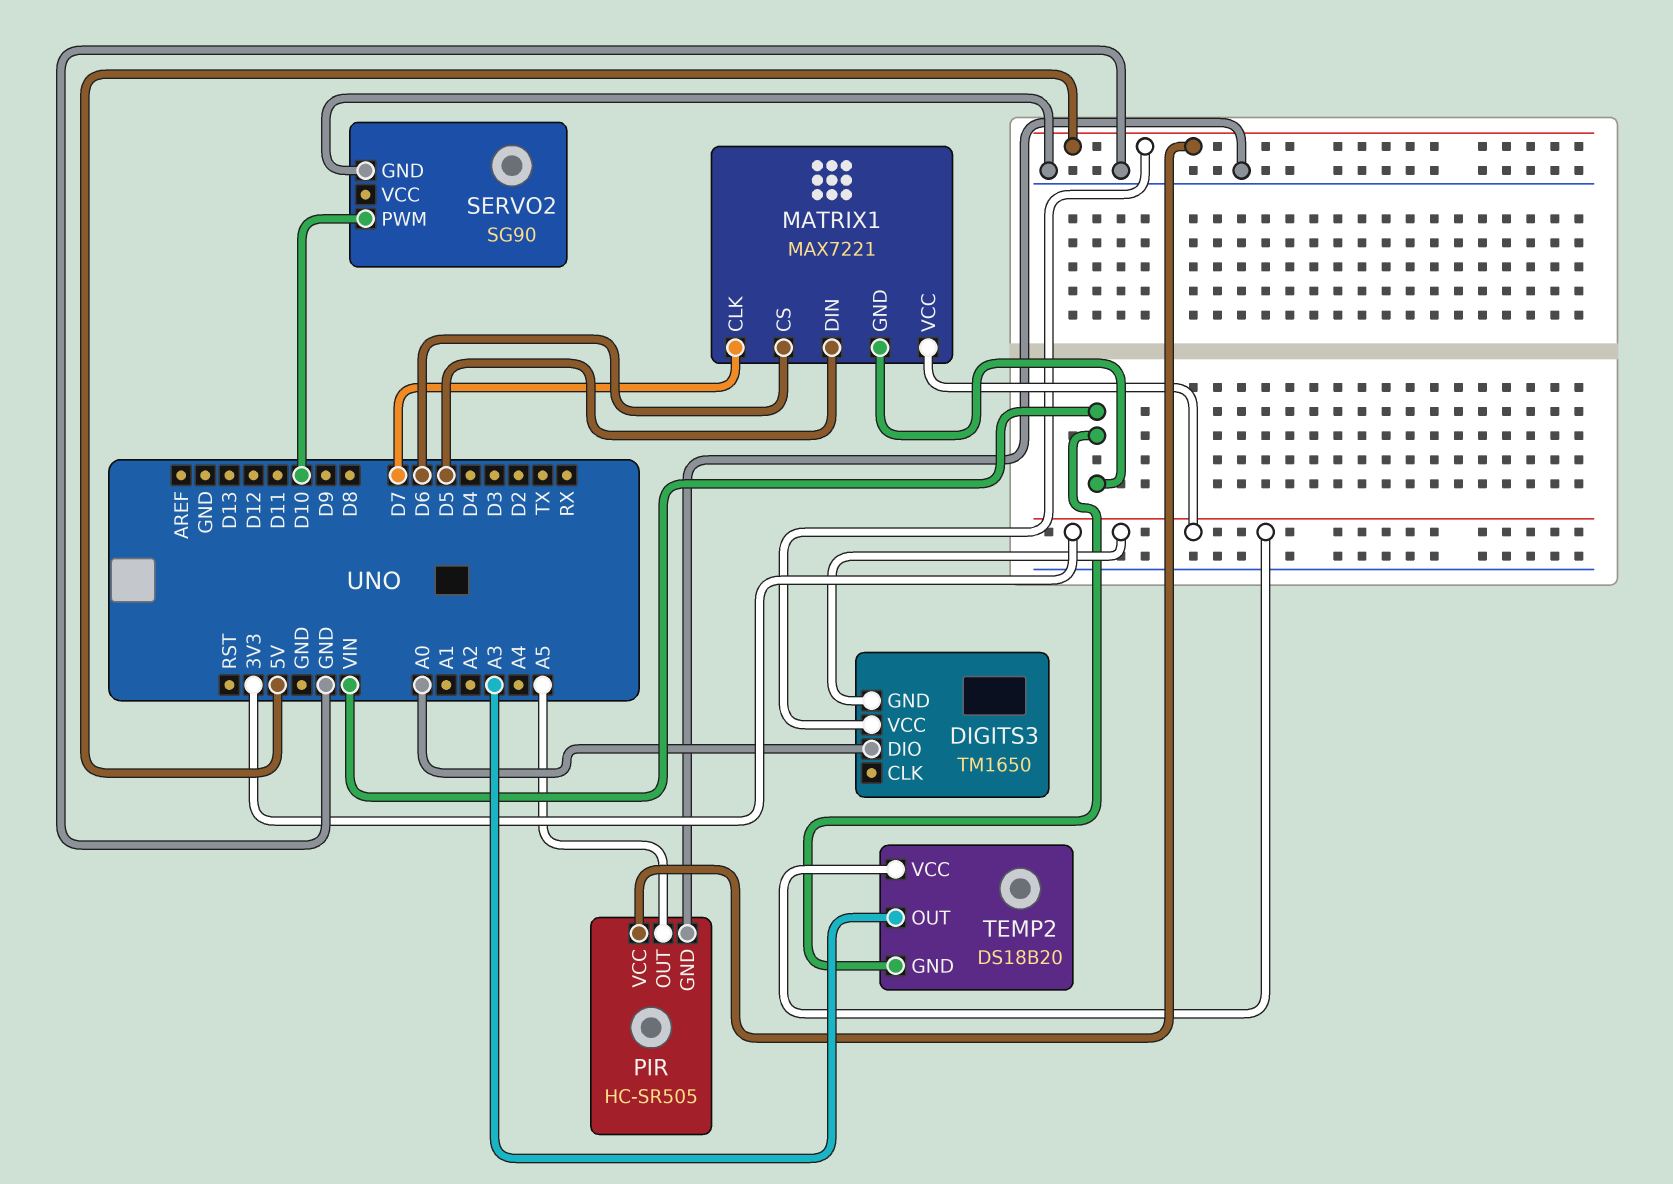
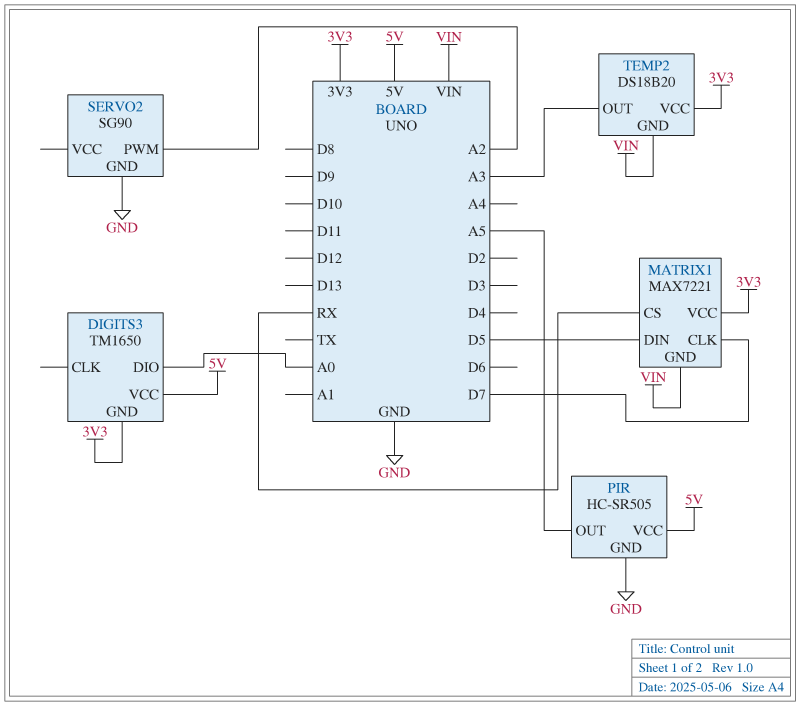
MATRIX1 pin CS: D6 -> RX
SERVO2 pin PWM: D10 -> A2

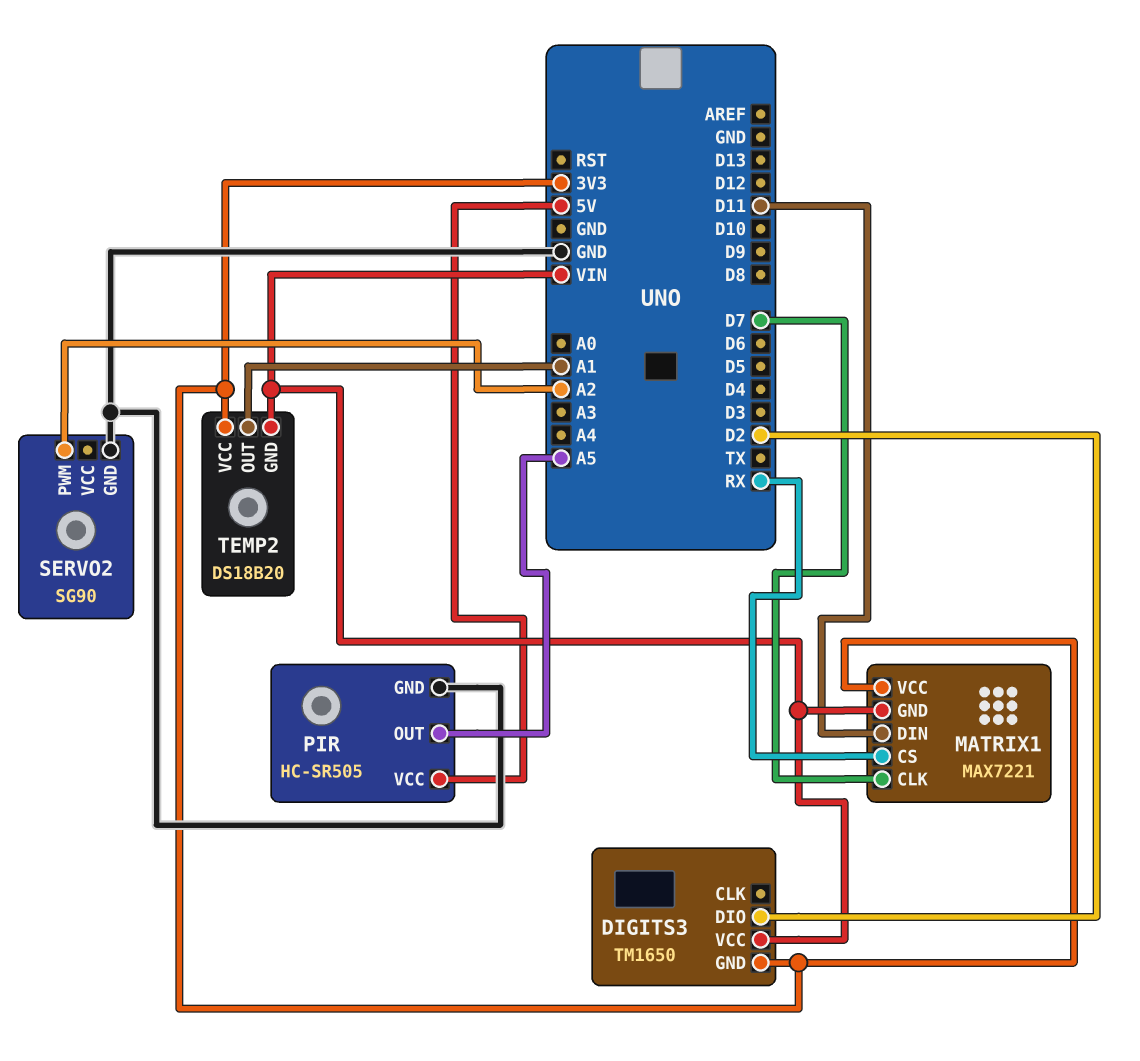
DIGITS3 pin DIO: A0 -> D2
DIGITS3 pin VCC: 5V -> VIN
MATRIX1 pin DIN: D5 -> D11
TEMP2 pin OUT: A3 -> A1

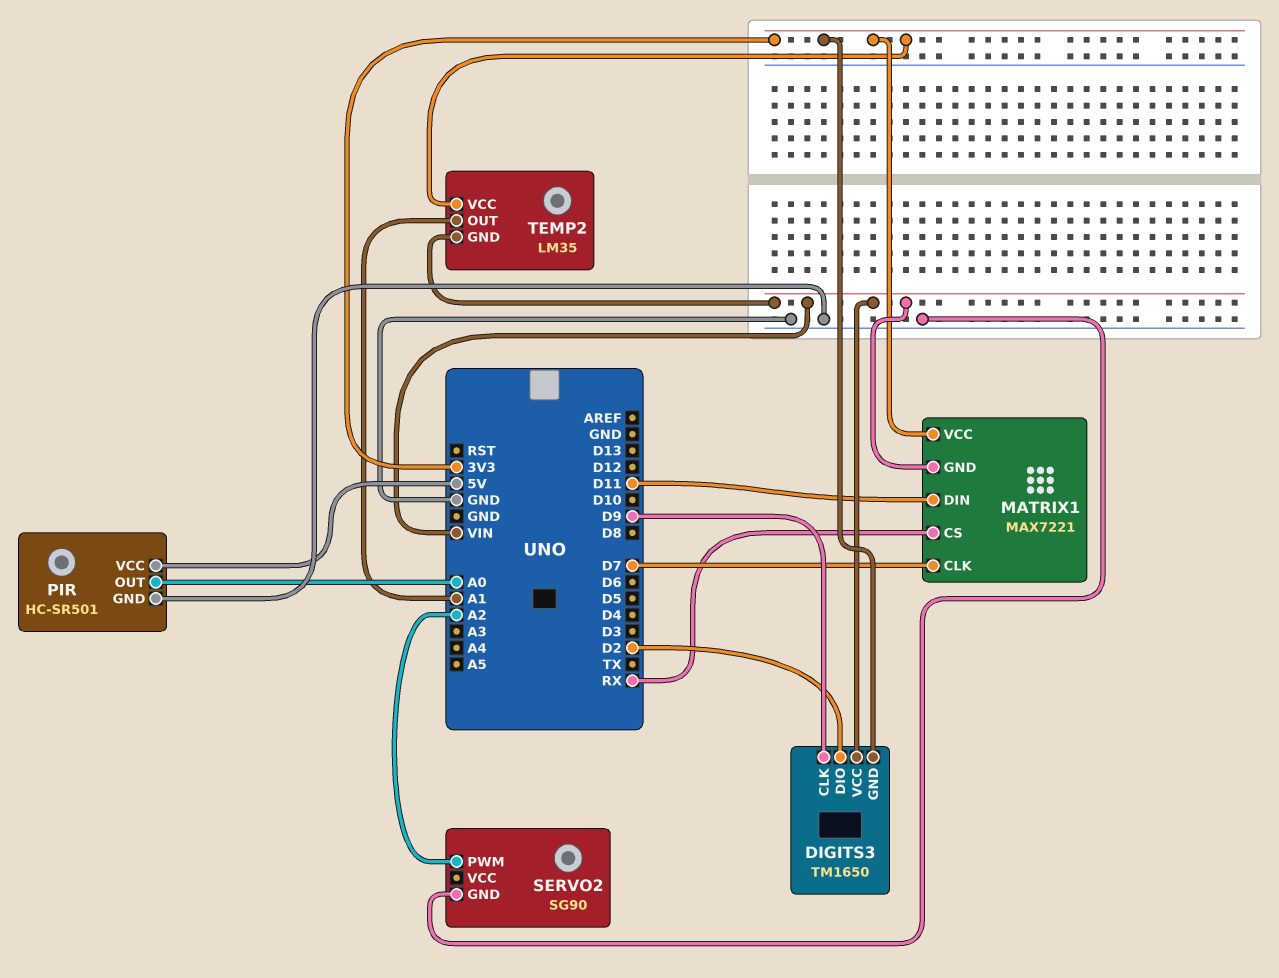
DIGITS3 pin CLK: none -> D9
PIR: HC-SR505 -> HC-SR501
PIR pin OUT: A5 -> A0
TEMP2: DS18B20 -> LM35

